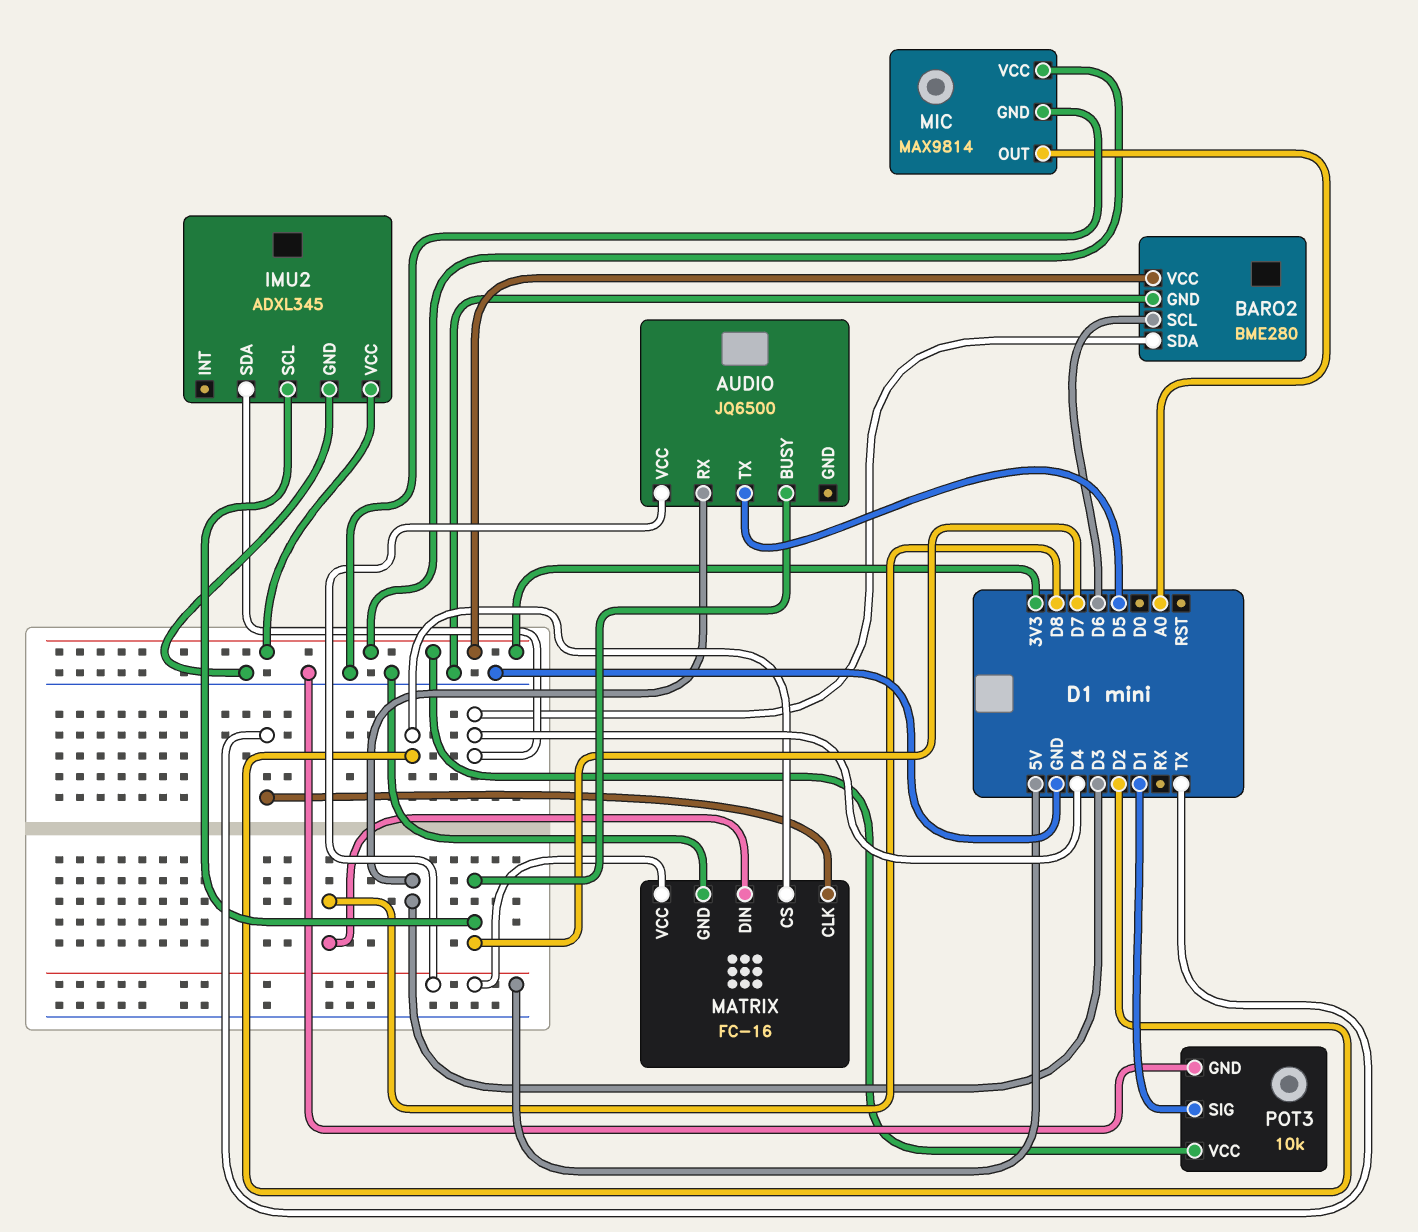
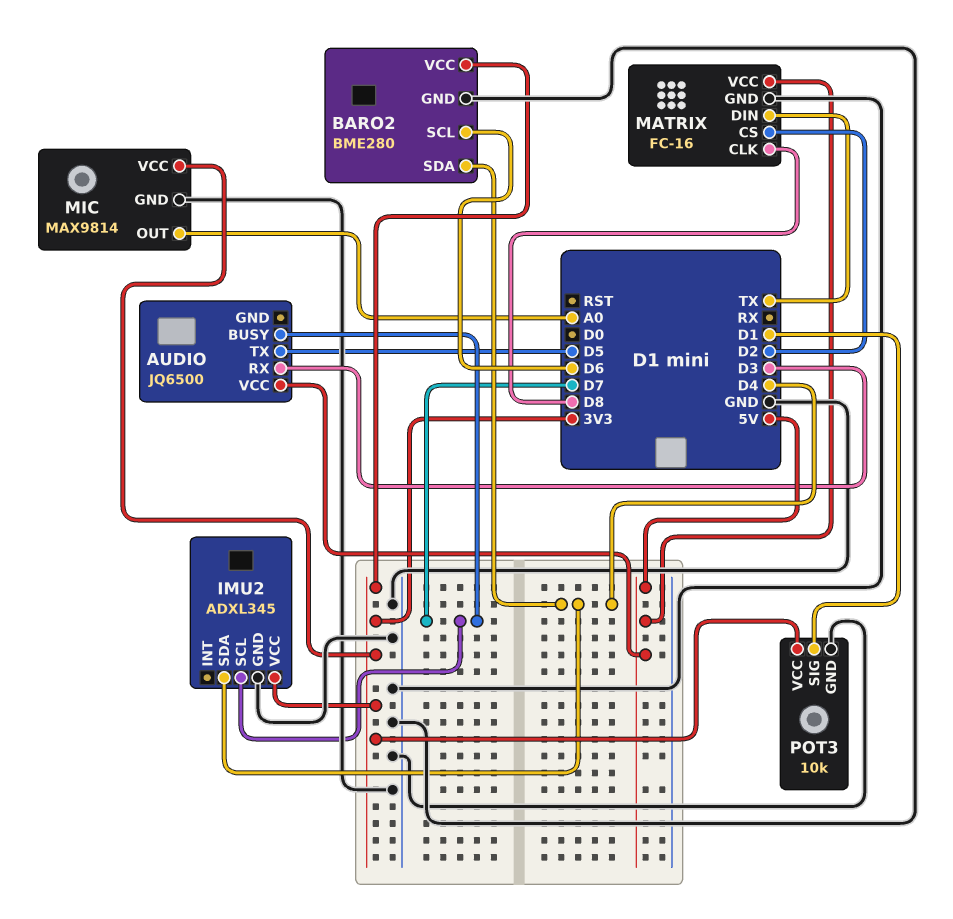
MATRIX pin CLK: TX -> D8
MATRIX pin DIN: D8 -> TX

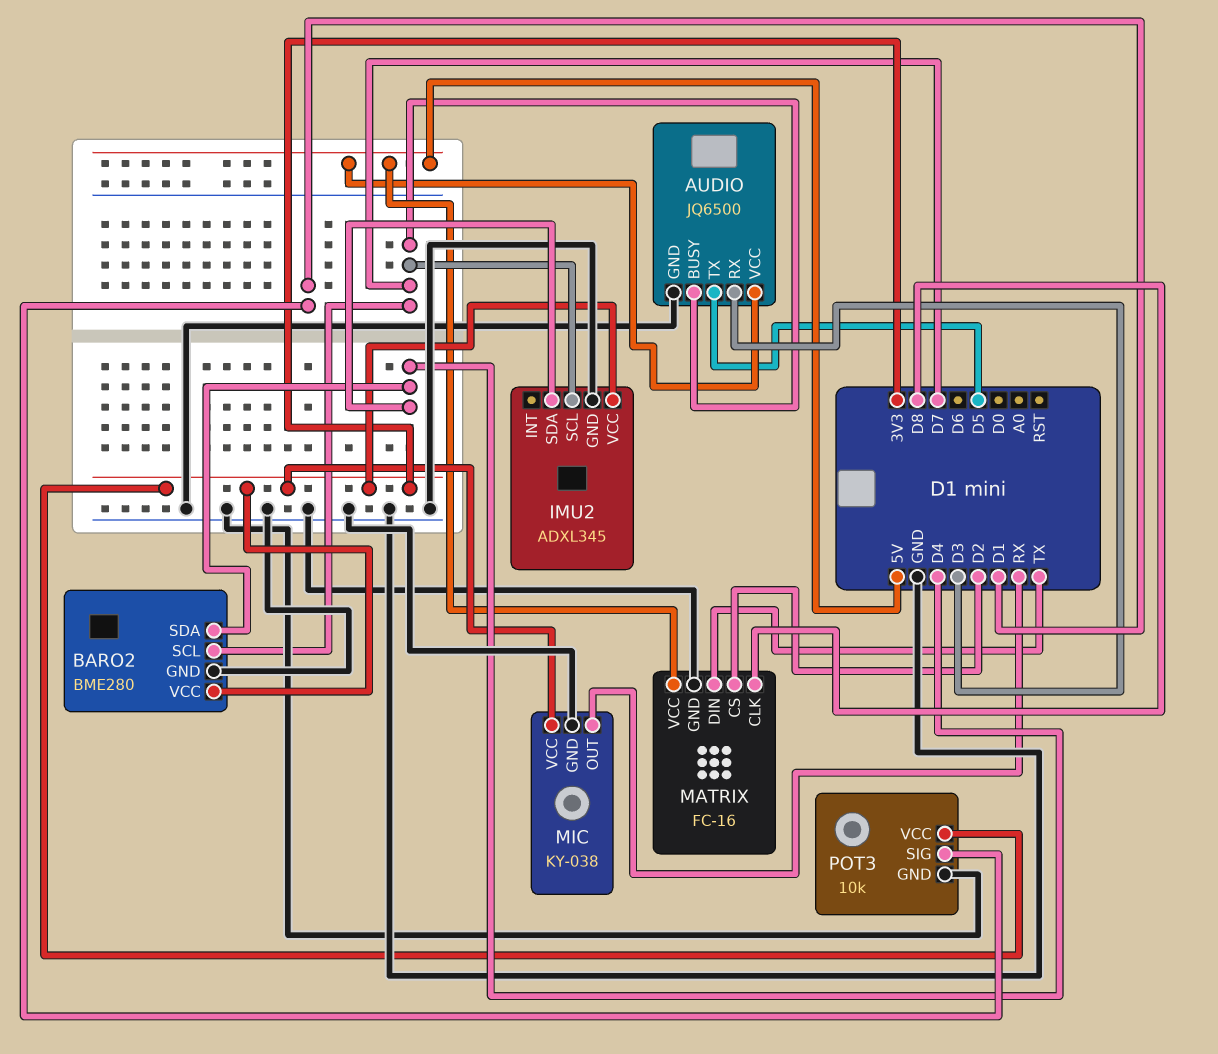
AUDIO pin GND: none -> GND
BARO2 pin SCL: D6 -> D7
MIC: MAX9814 -> KY-038
MIC pin OUT: A0 -> RX

